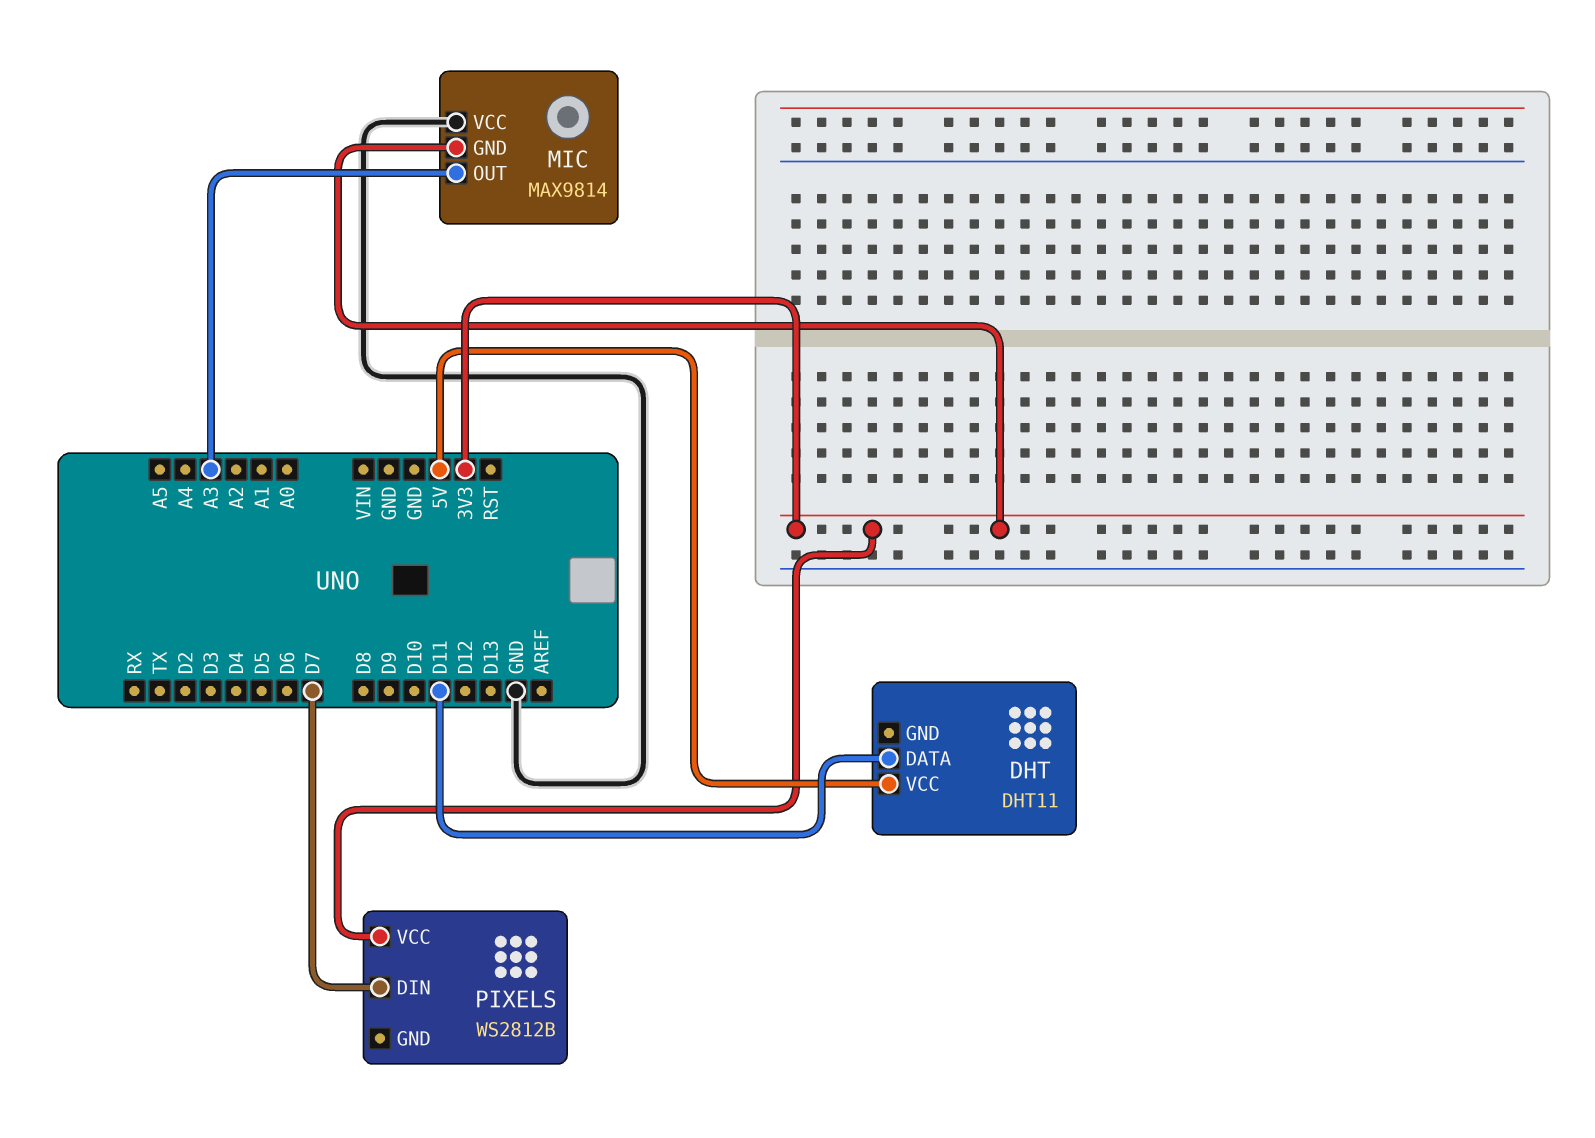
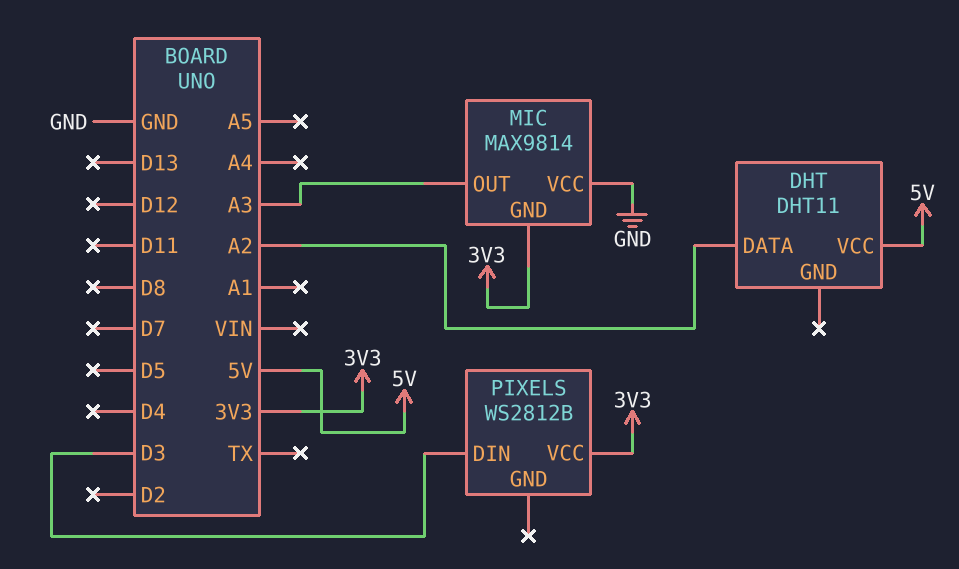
DHT pin DATA: D11 -> A2
PIXELS pin DIN: D7 -> D3

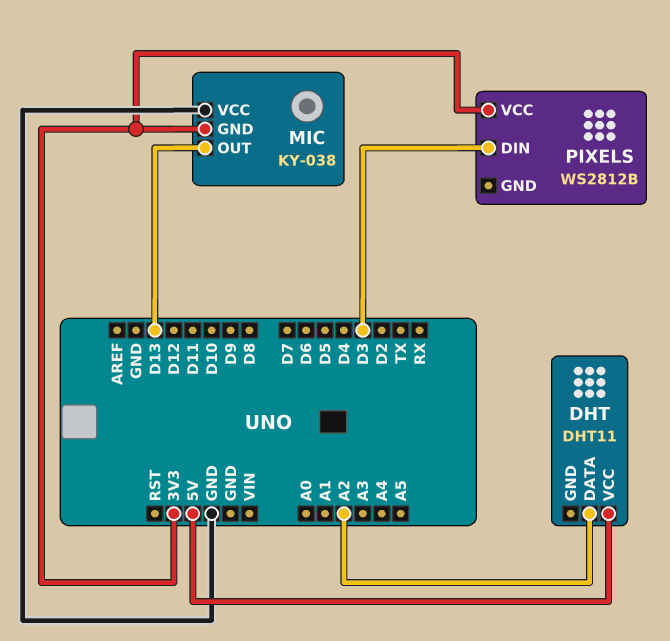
MIC: MAX9814 -> KY-038
MIC pin OUT: A3 -> D13

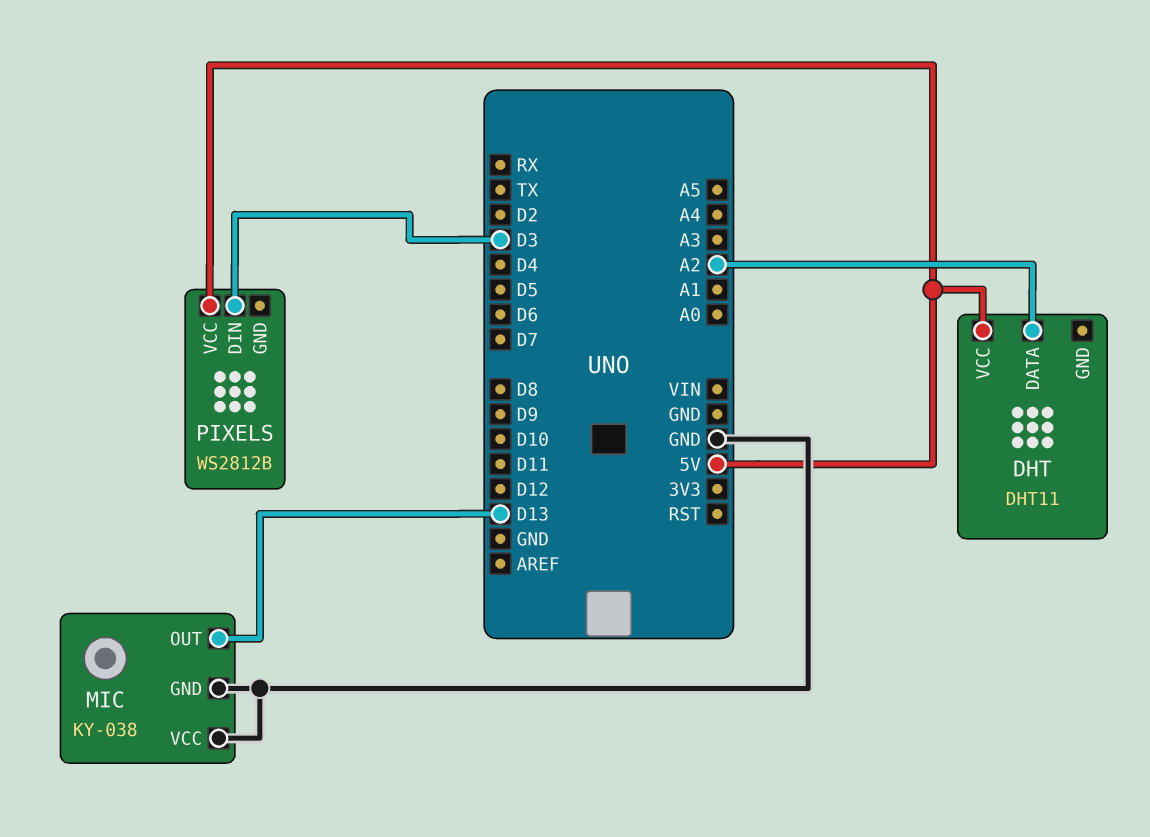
MIC pin GND: 3V3 -> GND
PIXELS pin VCC: 3V3 -> 5V

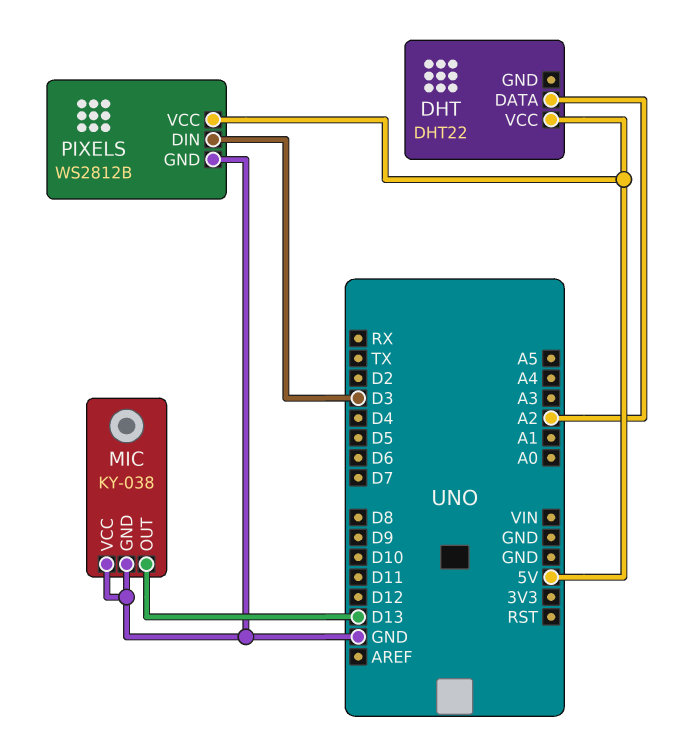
DHT: DHT11 -> DHT22
PIXELS pin GND: none -> GND

